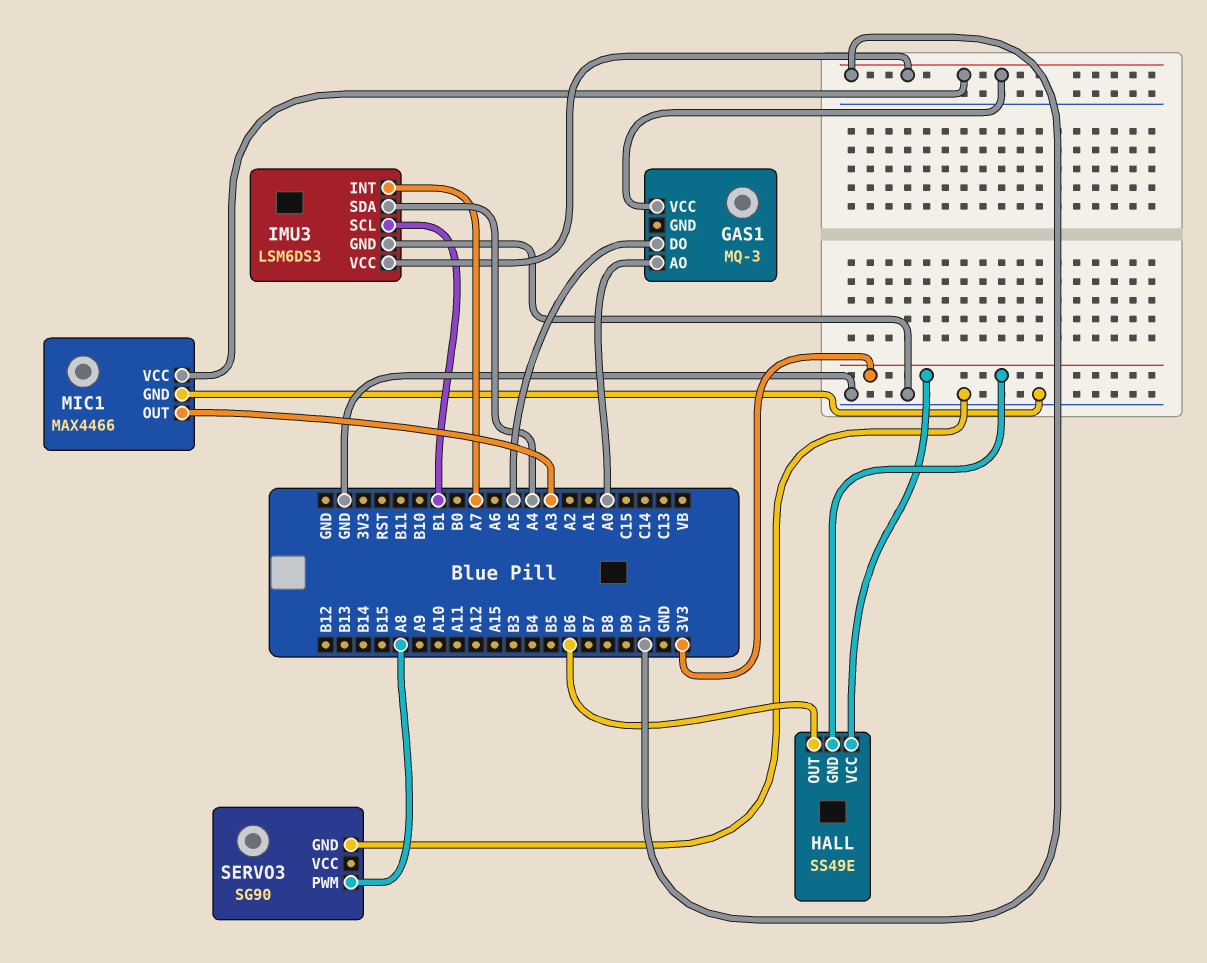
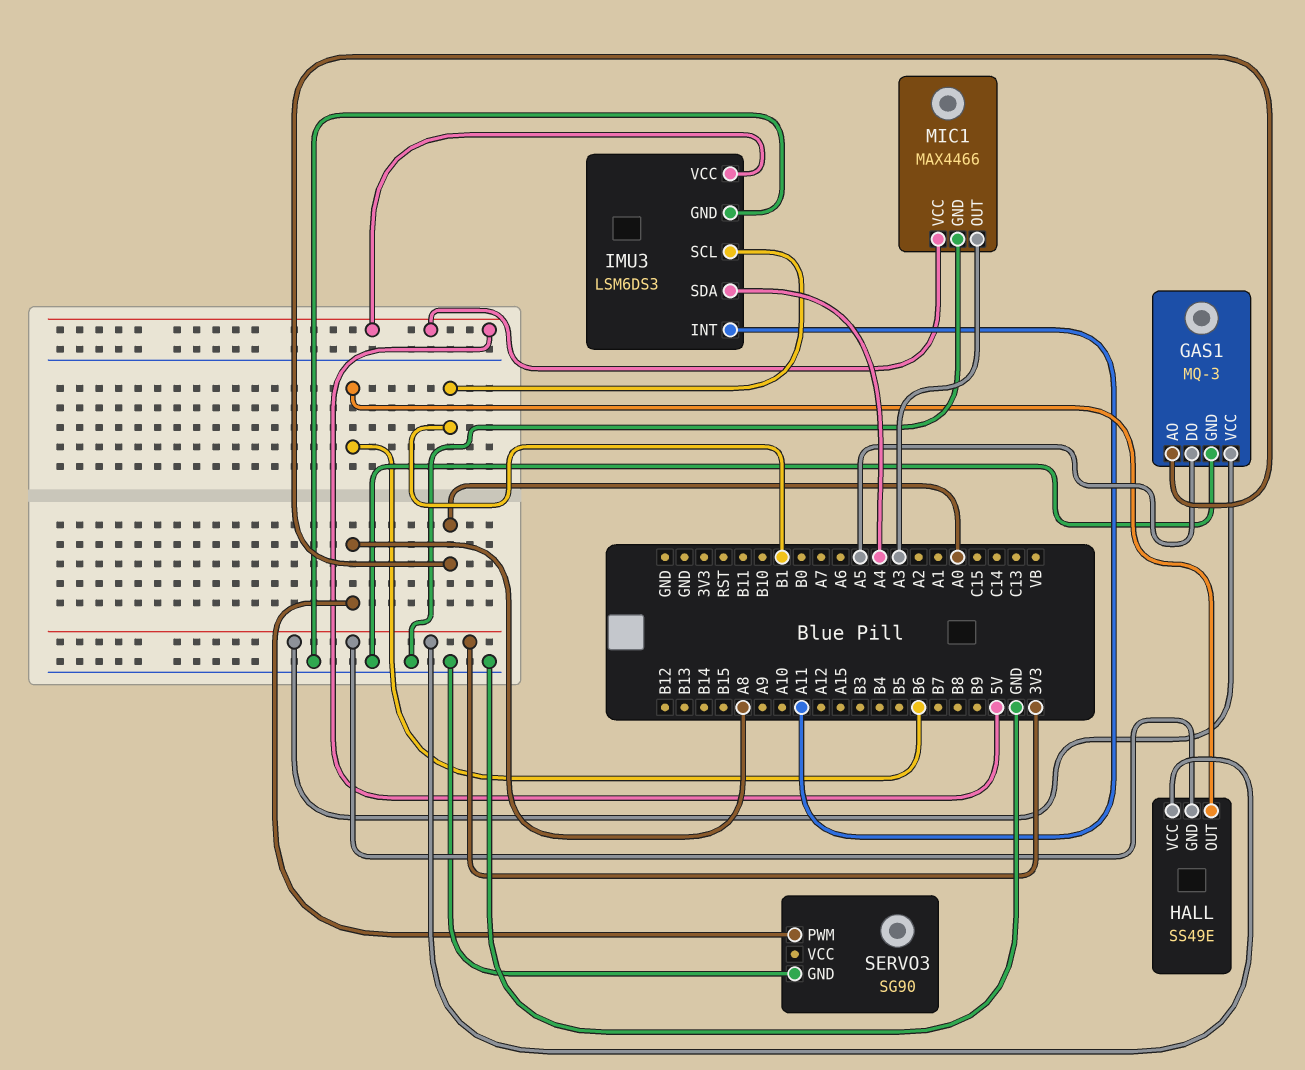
GAS1 pin GND: none -> GND
GAS1 pin VCC: 5V -> 3V3
IMU3 pin INT: A7 -> A11

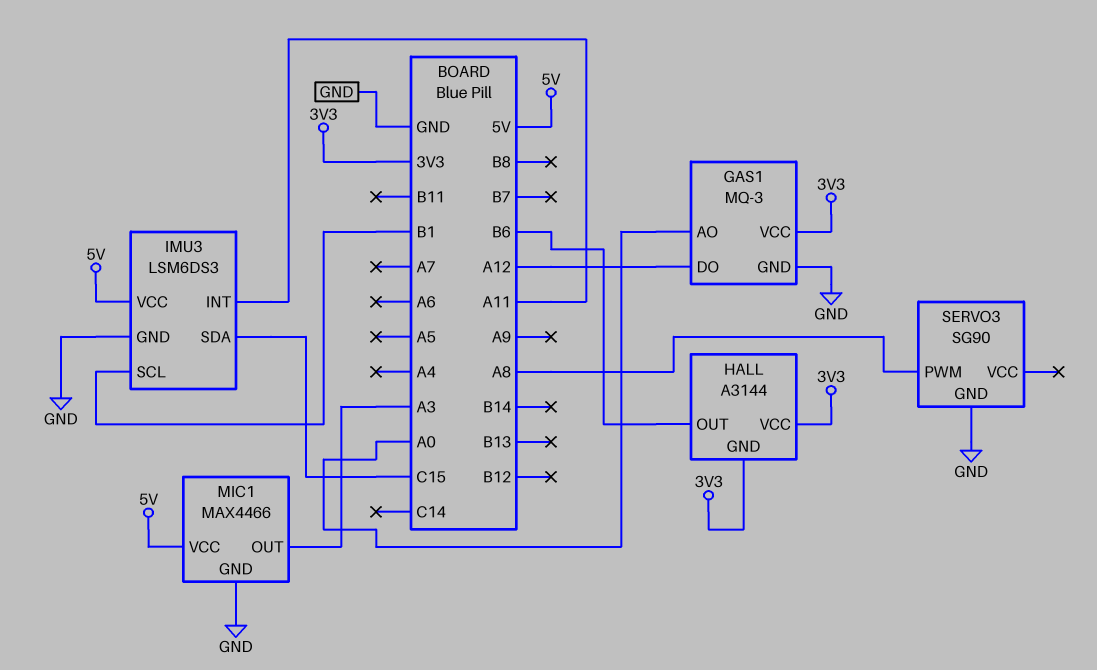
GAS1 pin DO: A5 -> A12
HALL: SS49E -> A3144
IMU3 pin SDA: A4 -> C15

